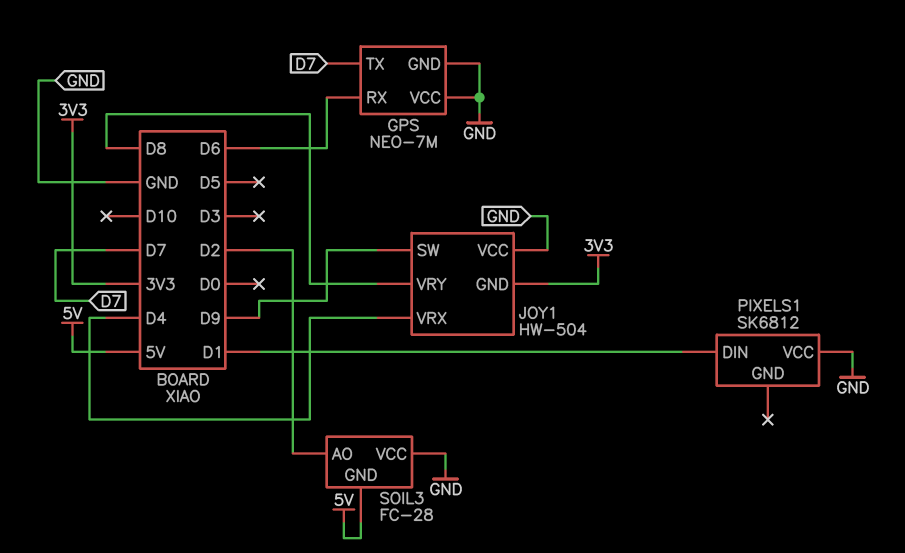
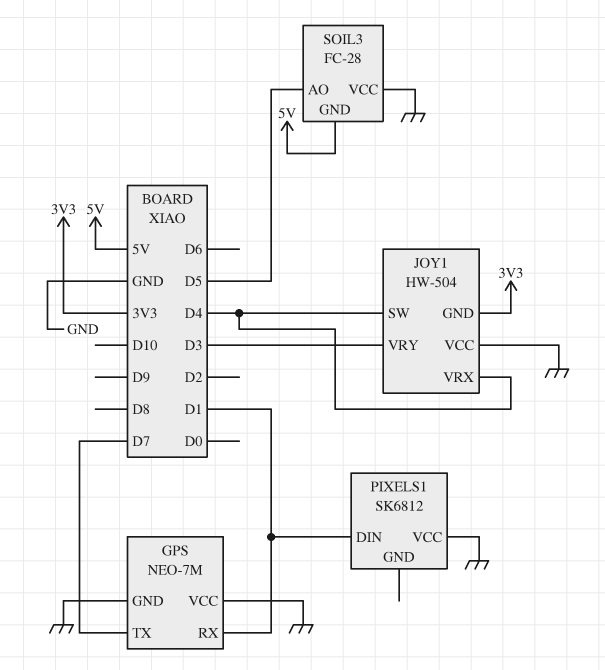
GPS pin RX: D6 -> D1
JOY1 pin SW: D9 -> D4
JOY1 pin VRY: D8 -> D3
SOIL3 pin AO: D2 -> D5

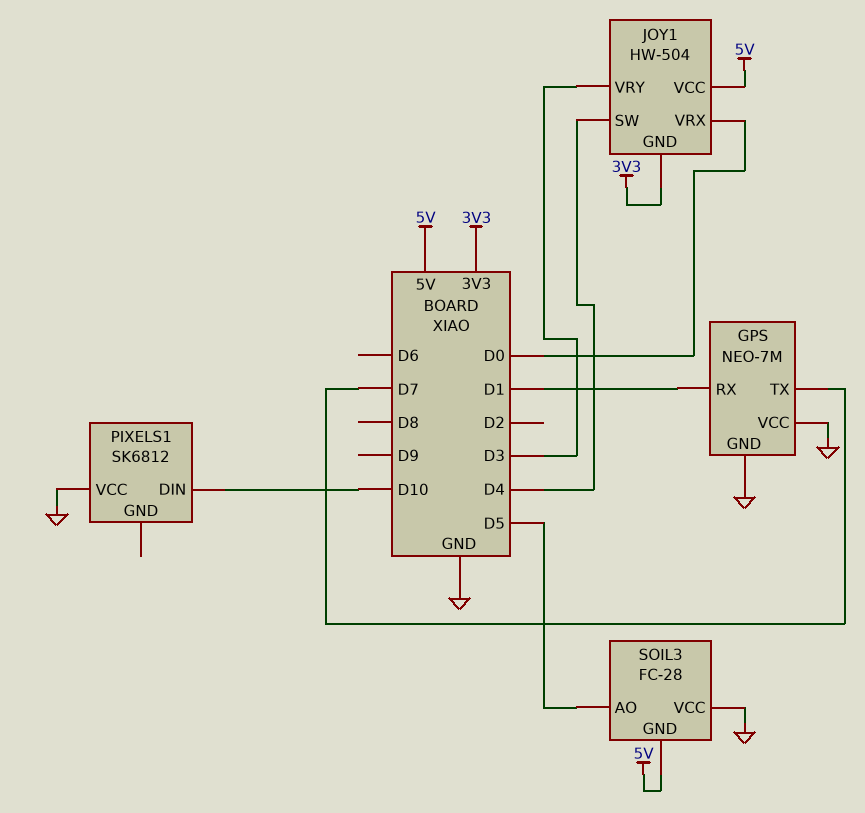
JOY1 pin VCC: GND -> 5V
JOY1 pin VRX: D4 -> D0
PIXELS1 pin DIN: D1 -> D10

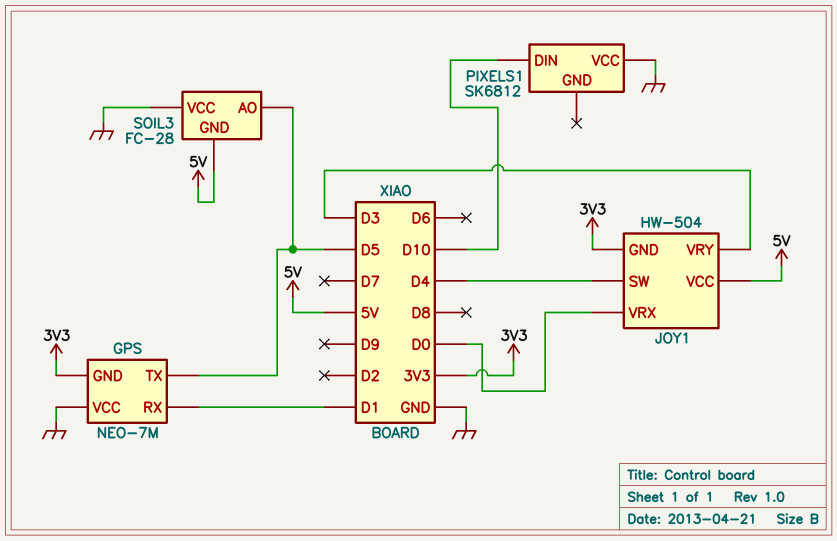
GPS pin GND: GND -> 3V3
GPS pin TX: D7 -> D5

